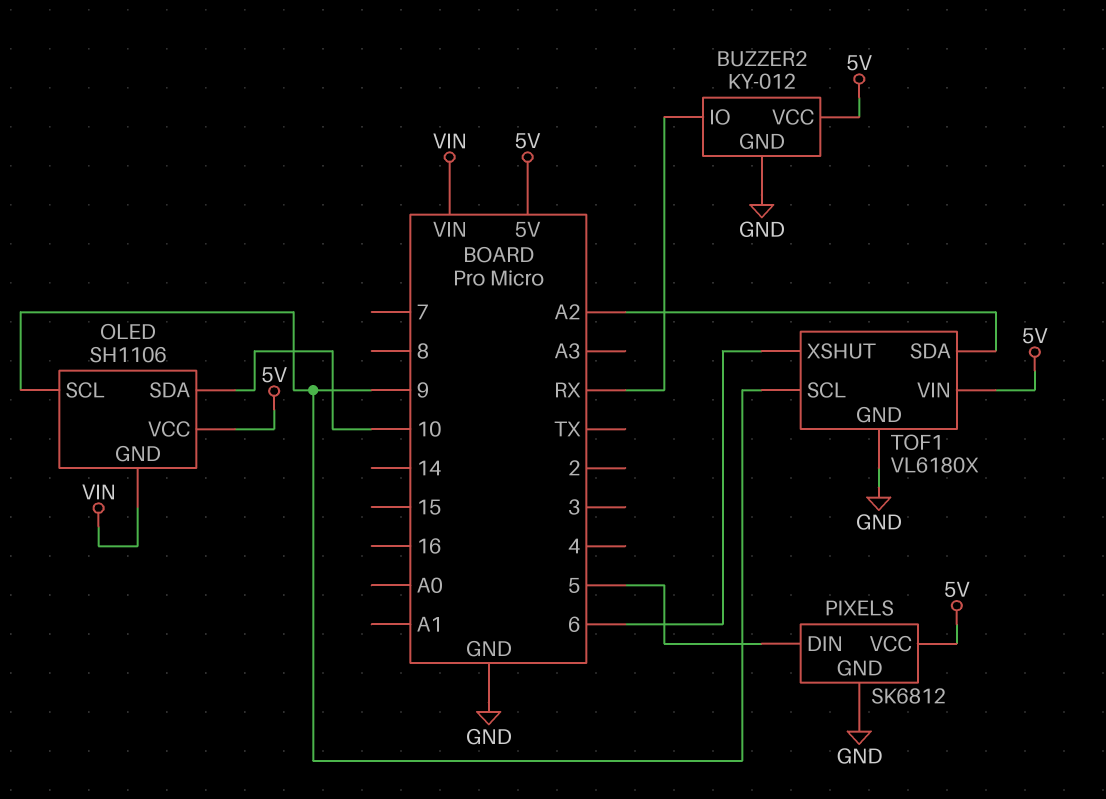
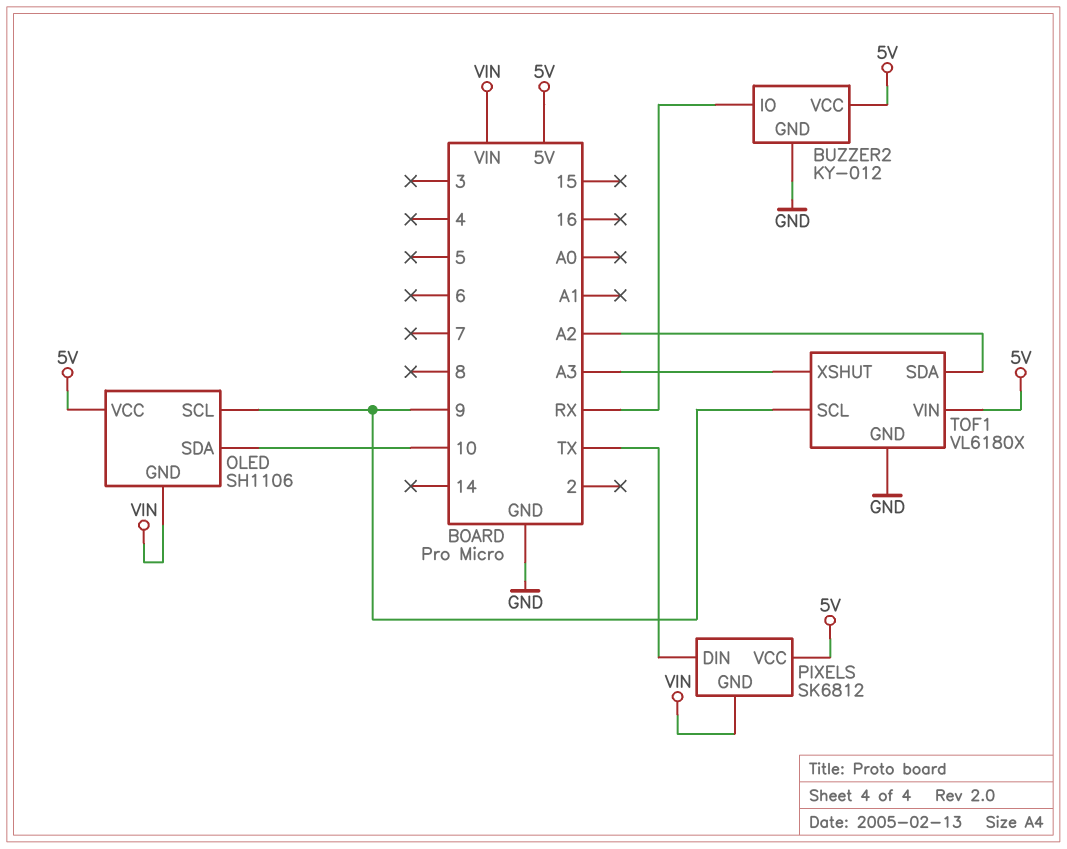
PIXELS pin DIN: 5 -> TX
PIXELS pin GND: GND -> VIN
TOF1 pin XSHUT: 6 -> A3

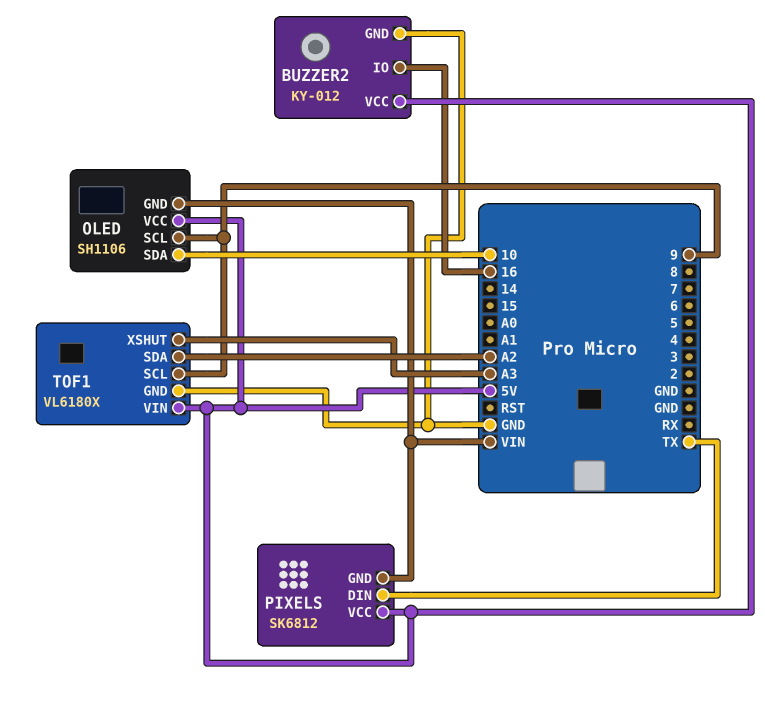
BUZZER2 pin IO: RX -> 16

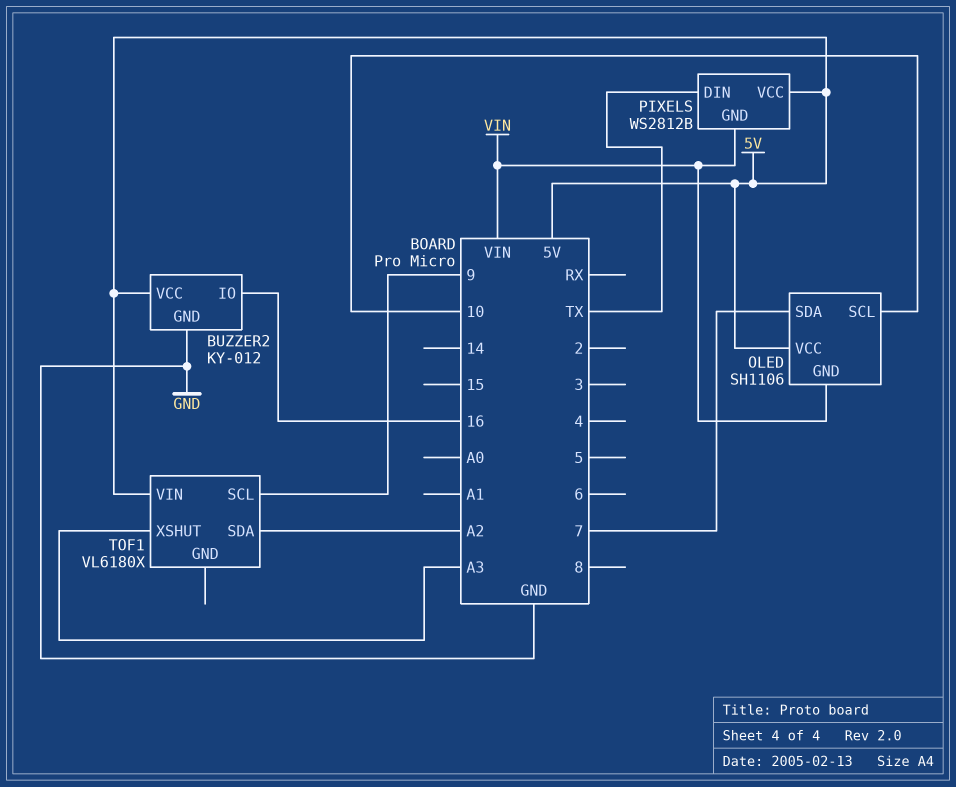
OLED pin SCL: 9 -> 10
OLED pin SDA: 10 -> 7
PIXELS: SK6812 -> WS2812B
TOF1 pin GND: GND -> none

